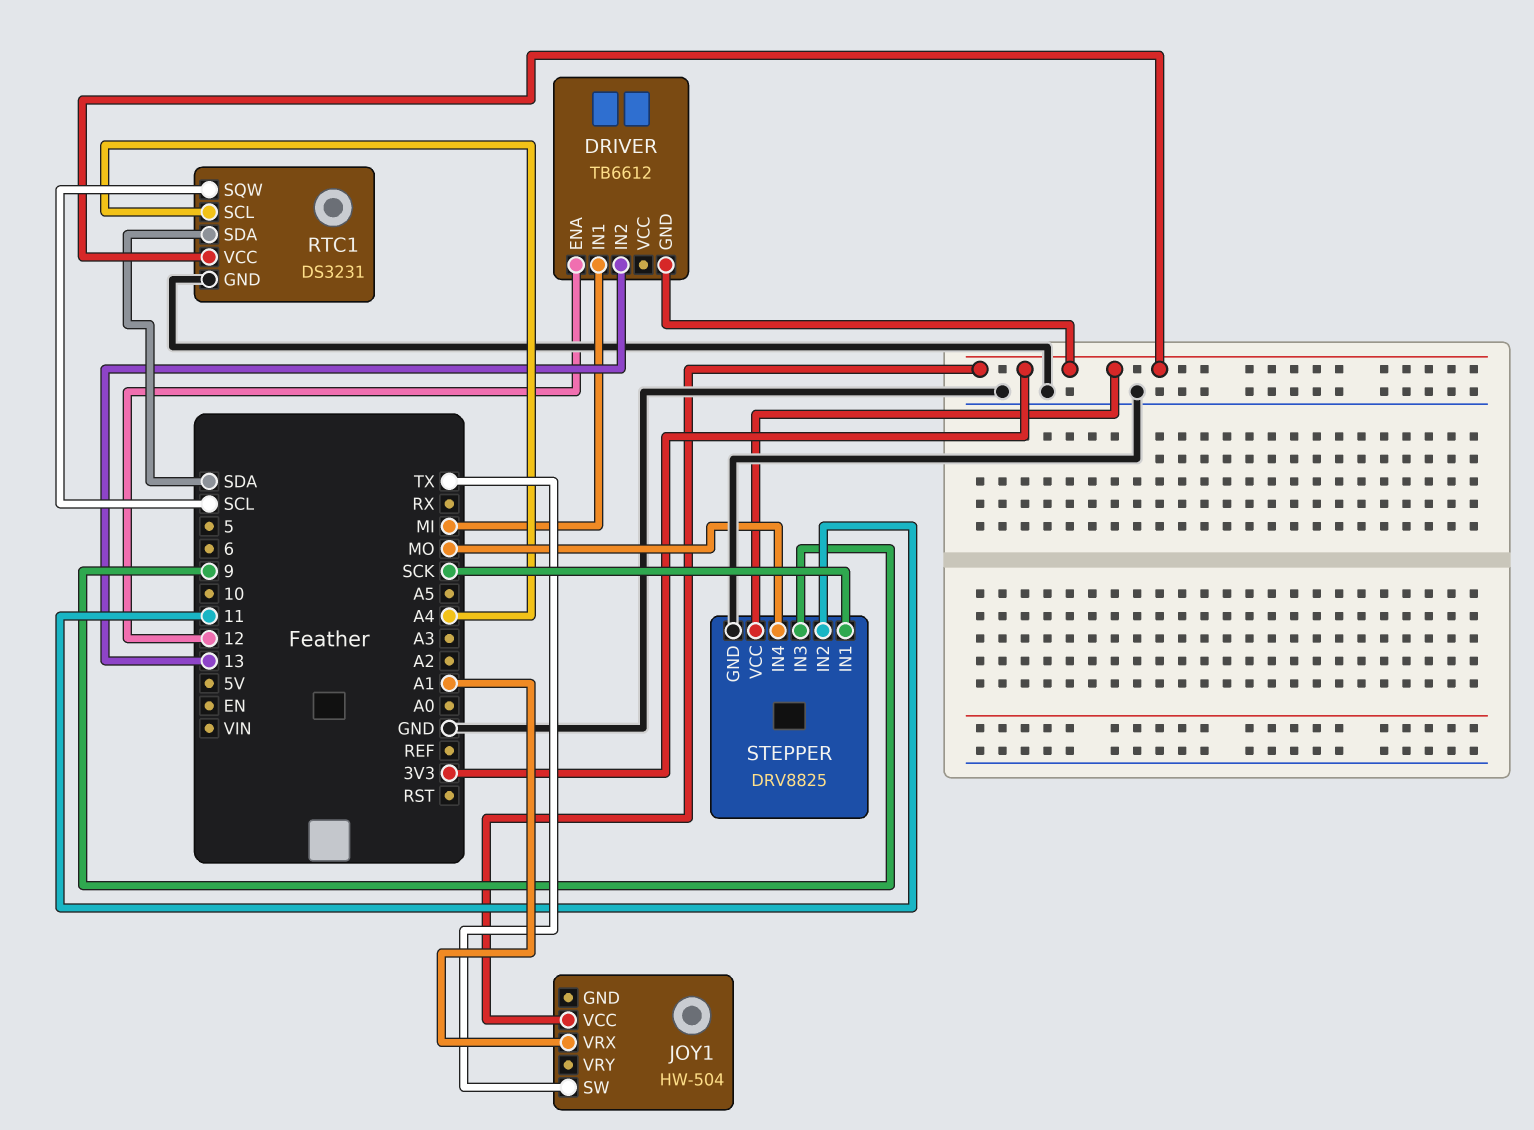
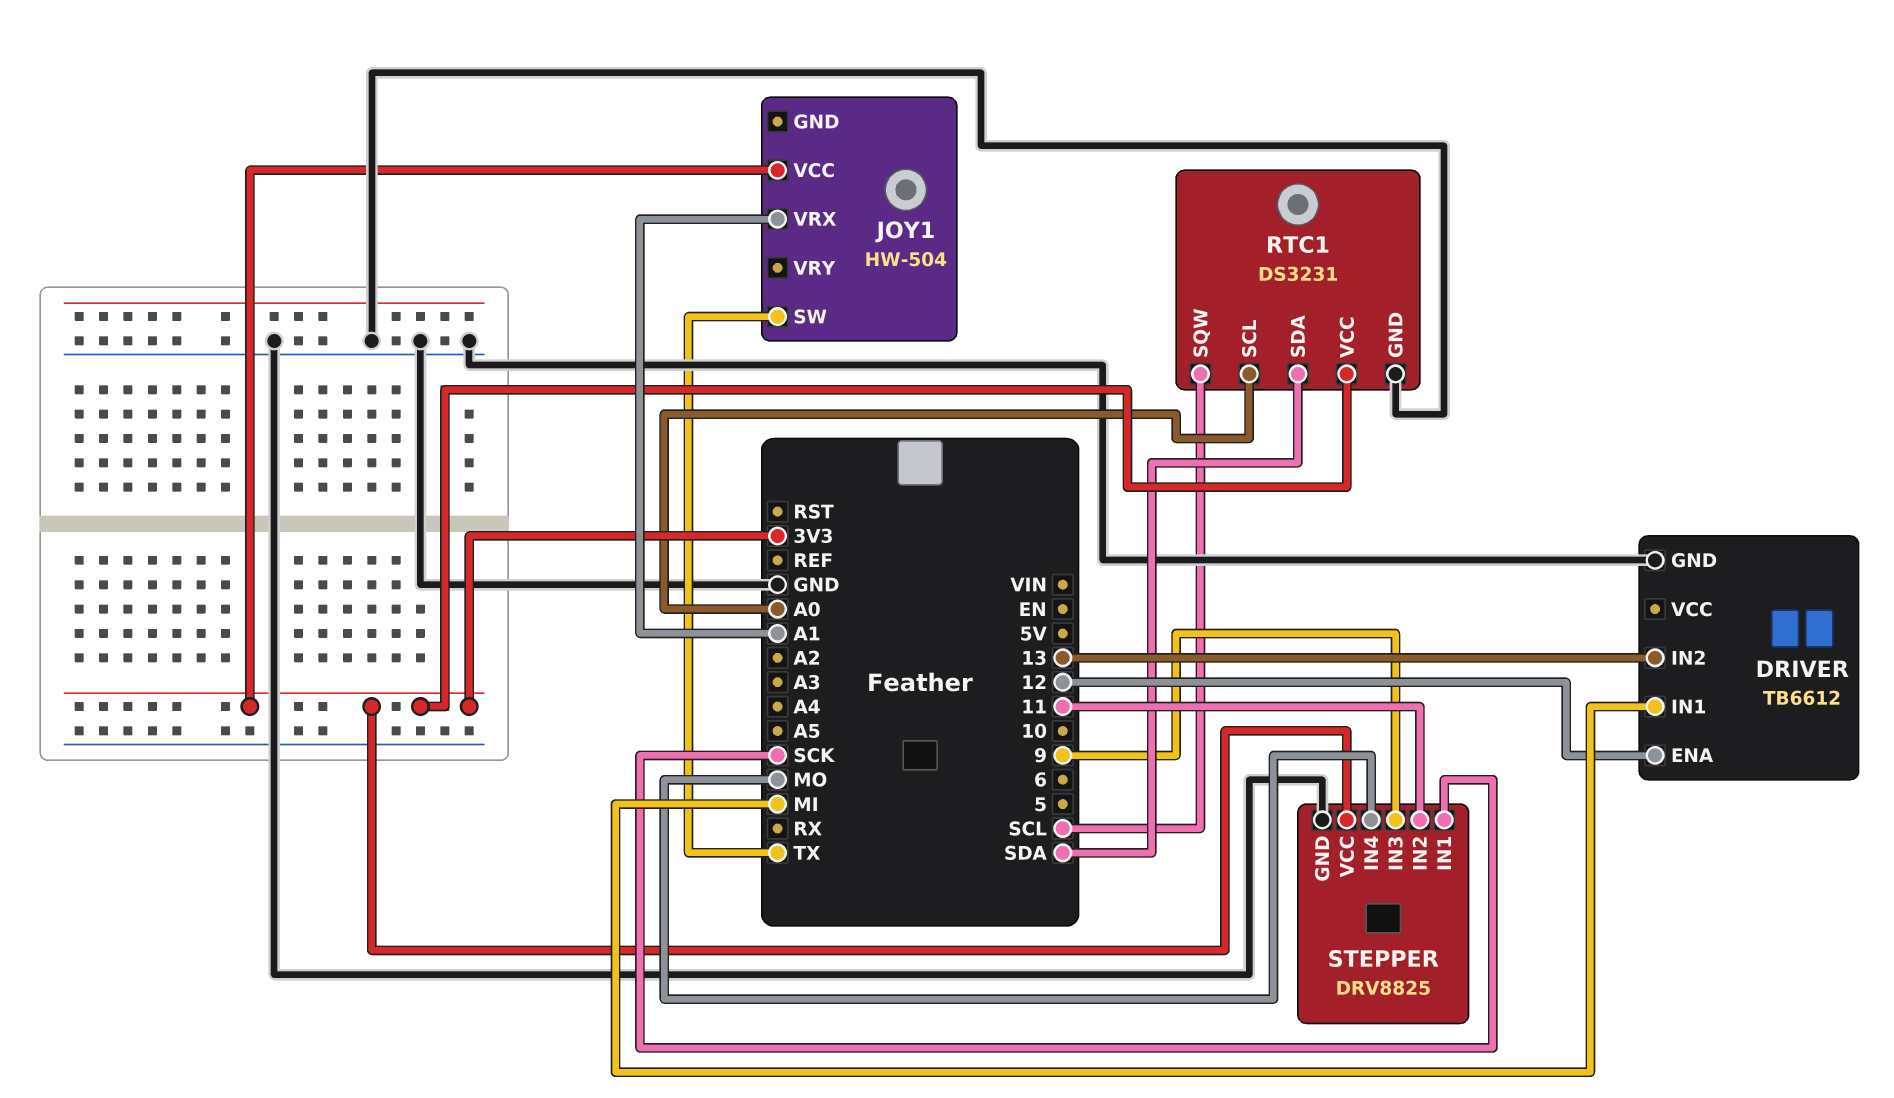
DRIVER pin GND: 3V3 -> GND
RTC1 pin SCL: A4 -> A0

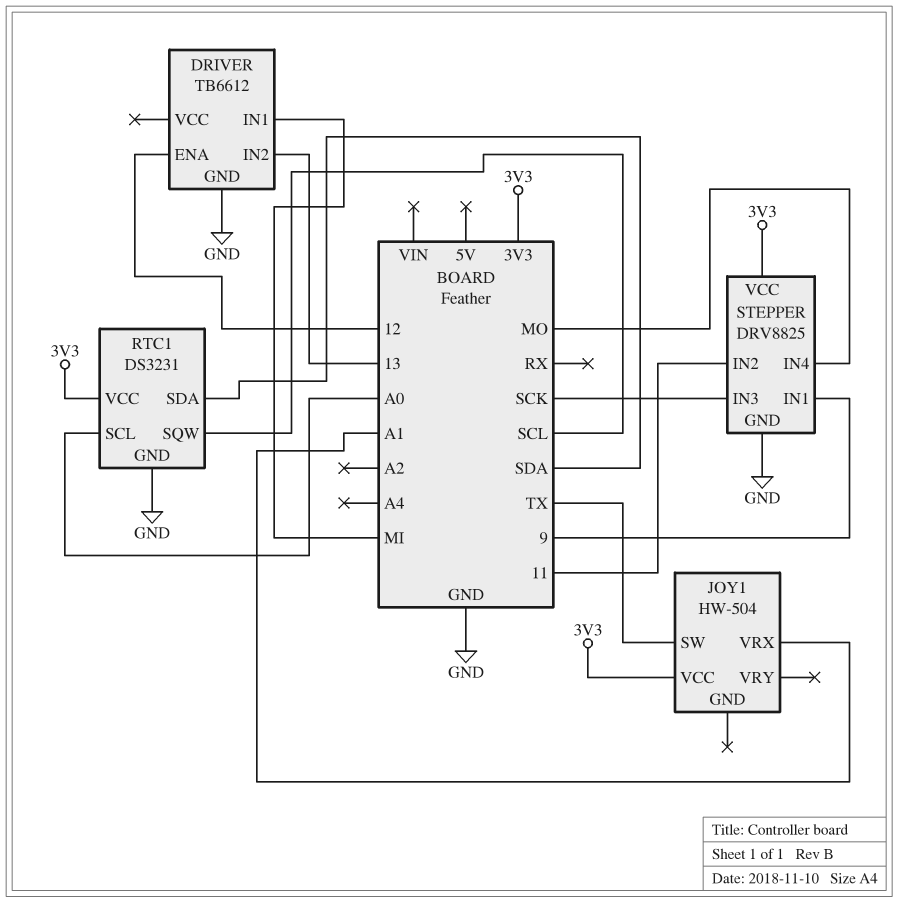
STEPPER pin IN1: SCK -> 9
STEPPER pin IN3: 9 -> SCK

